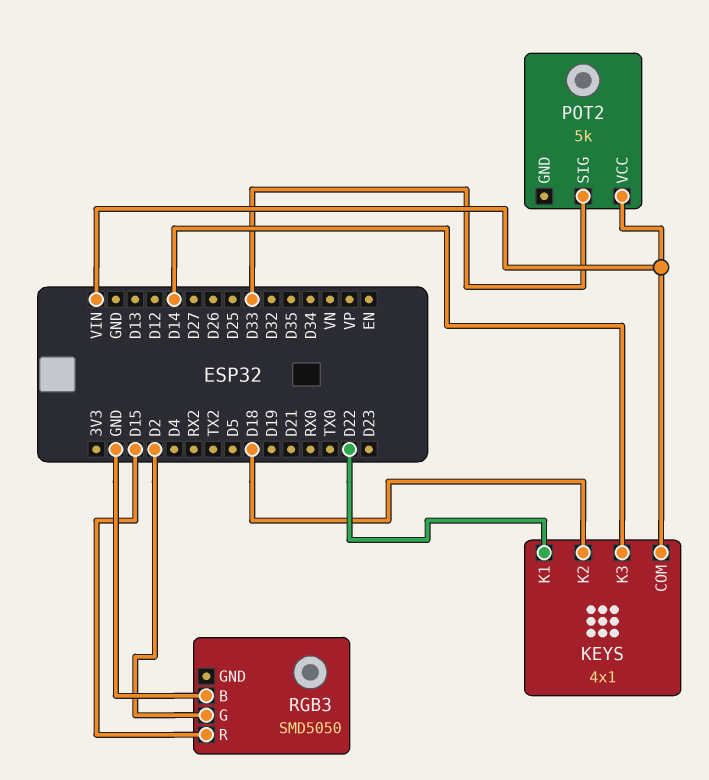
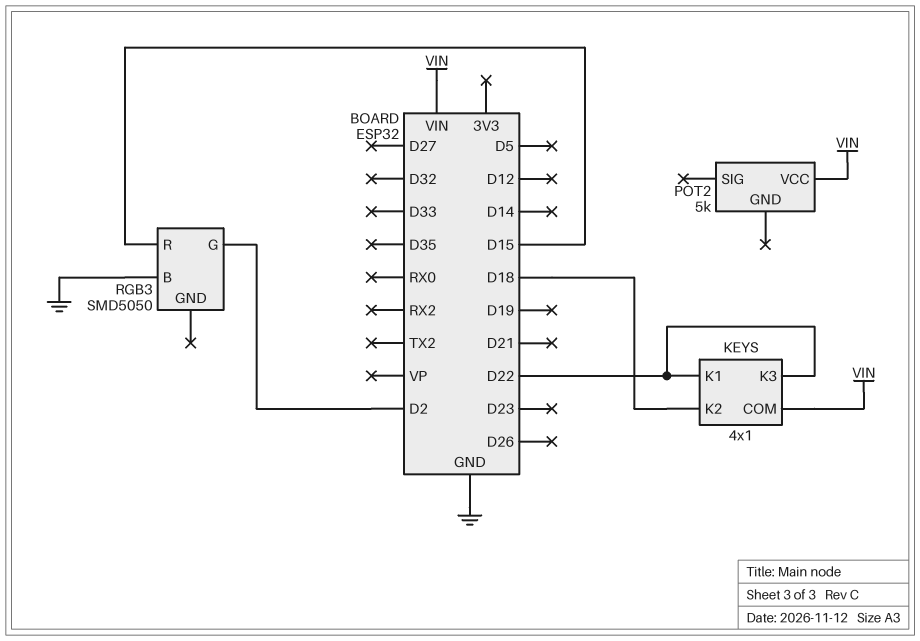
KEYS pin K3: D14 -> D22
POT2 pin SIG: D33 -> none

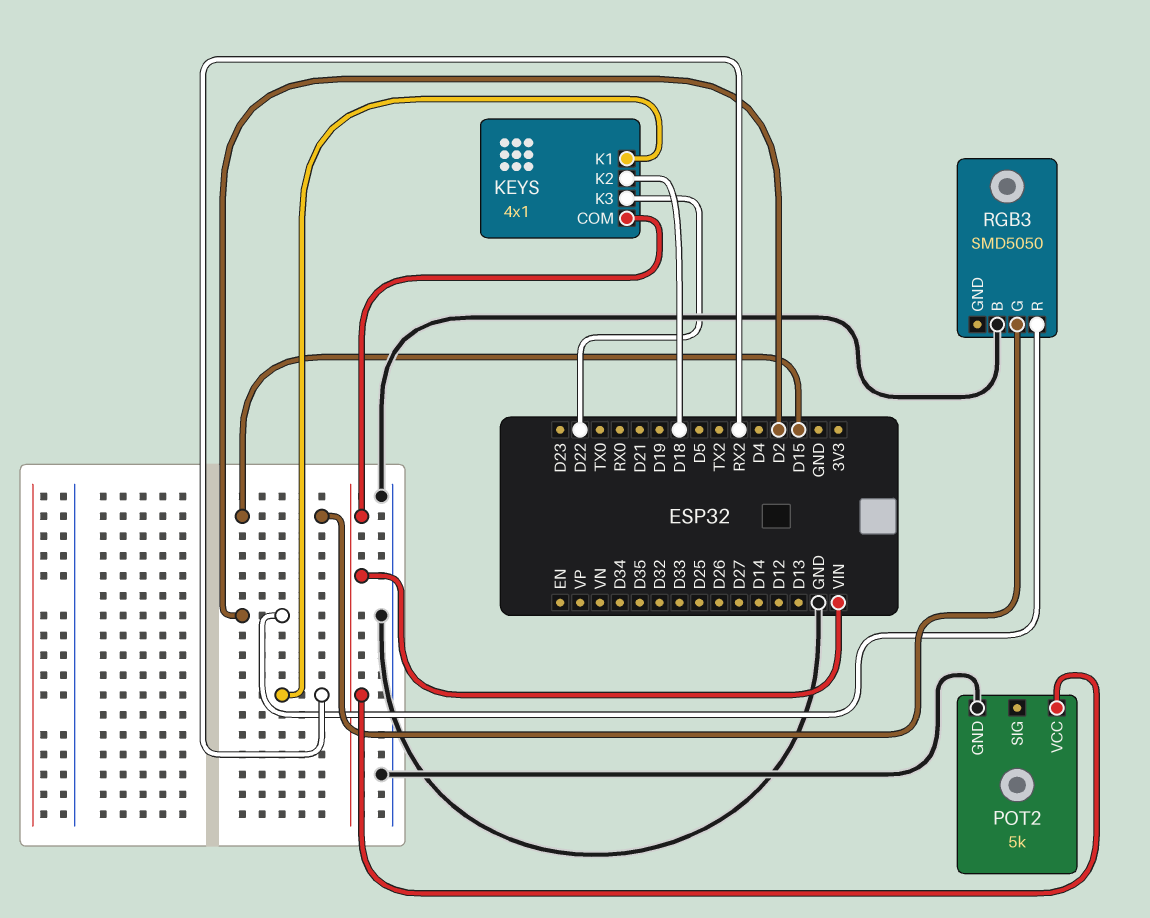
KEYS pin K1: D22 -> RX2
POT2 pin GND: none -> GND
RGB3 pin G: D2 -> D15
RGB3 pin R: D15 -> D2

